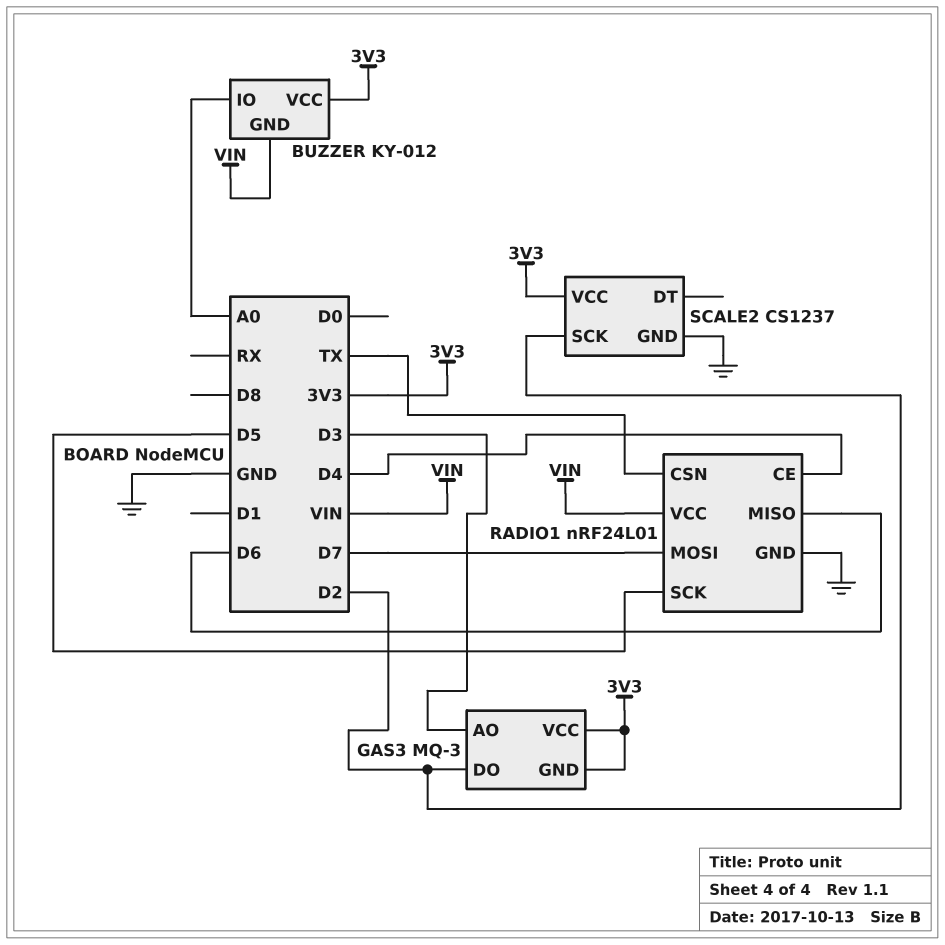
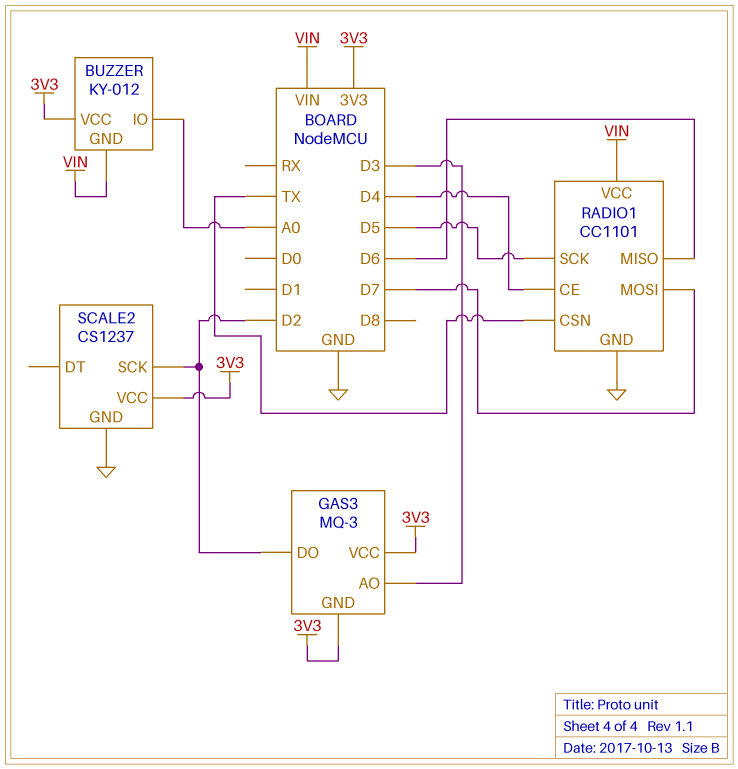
RADIO1: nRF24L01 -> CC1101

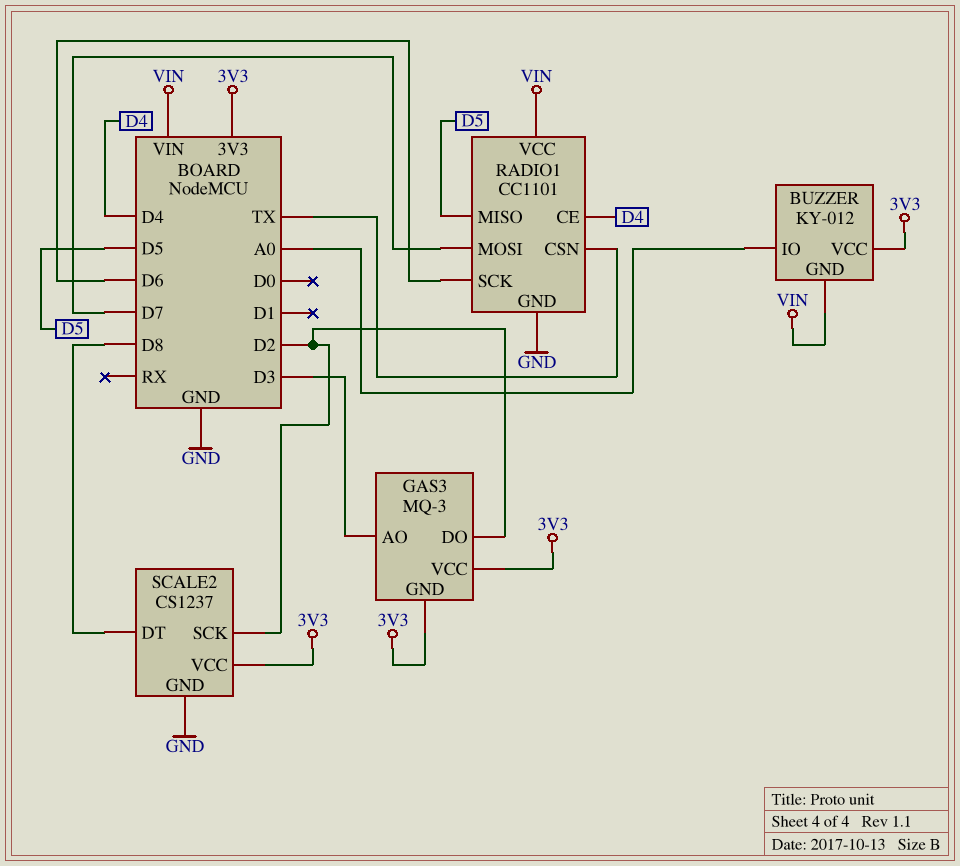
RADIO1 pin MISO: D6 -> D5
RADIO1 pin SCK: D5 -> D6
SCALE2 pin DT: none -> D8

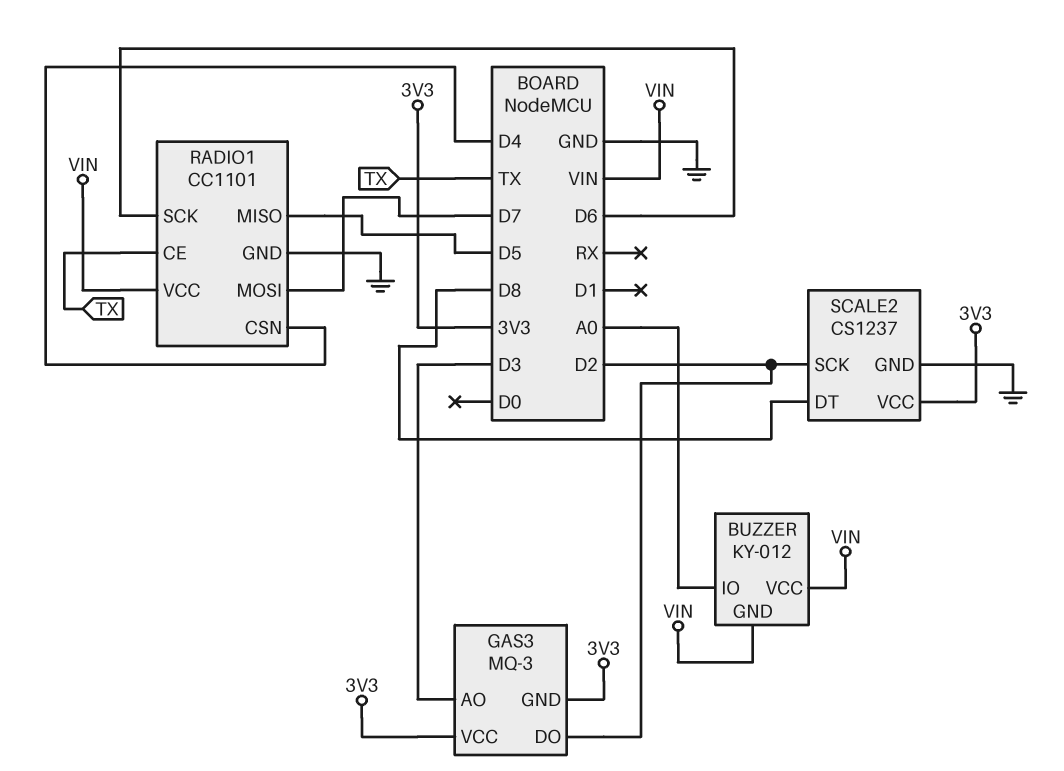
BUZZER pin VCC: 3V3 -> VIN
RADIO1 pin CE: D4 -> TX
RADIO1 pin CSN: TX -> D4

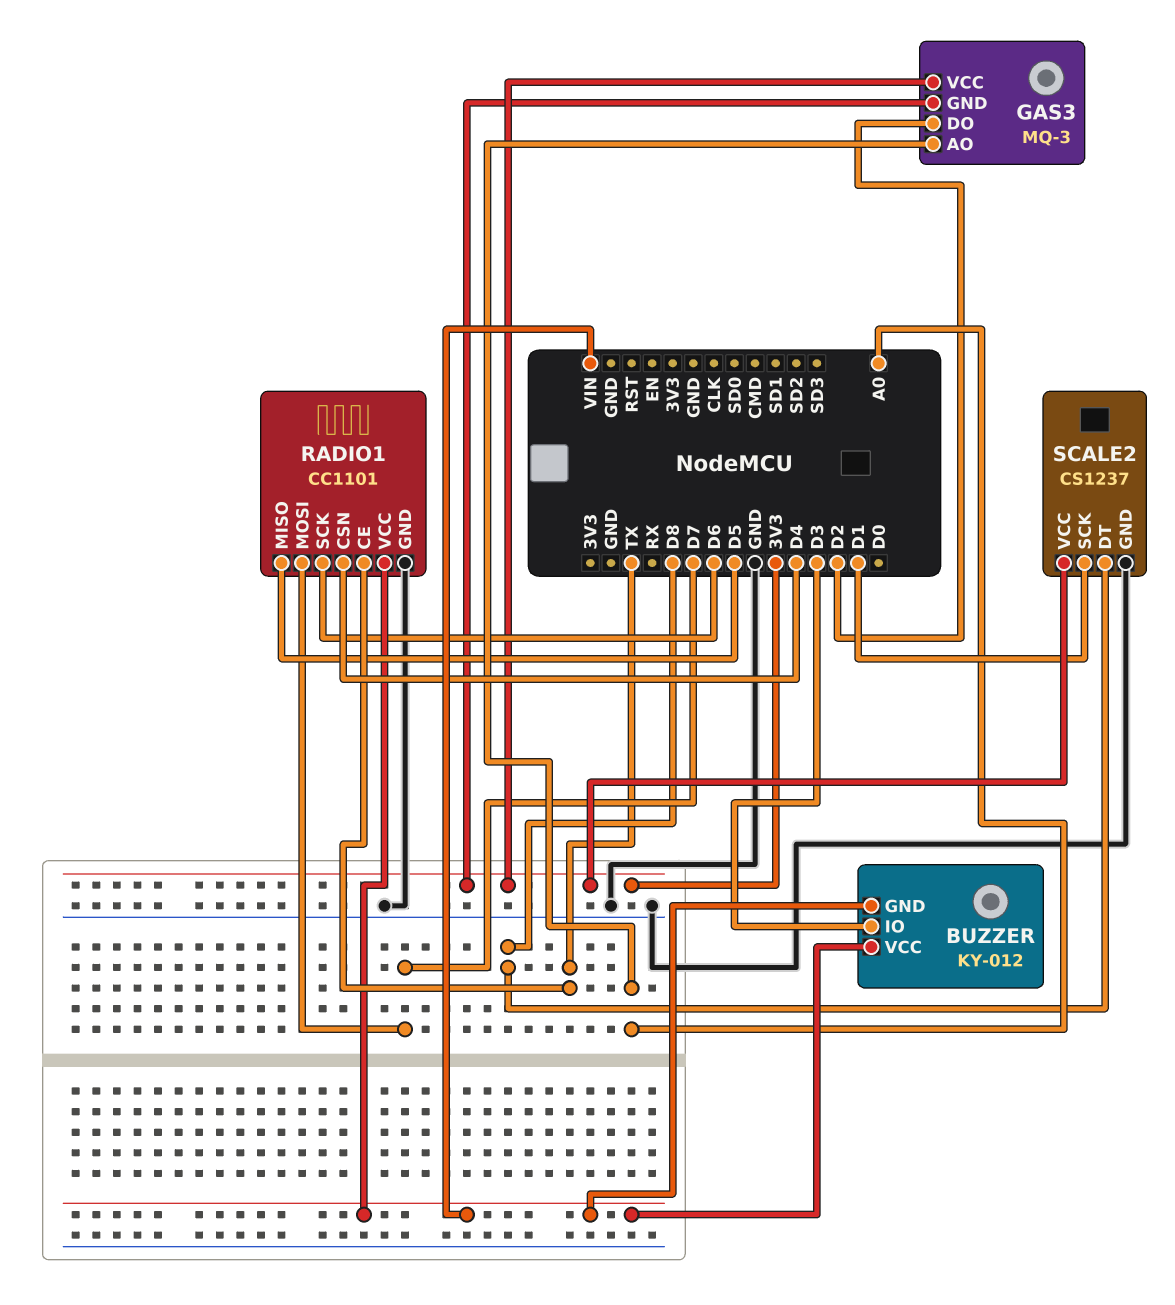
BUZZER pin IO: A0 -> D3
GAS3 pin AO: D3 -> A0
SCALE2 pin SCK: D2 -> D1

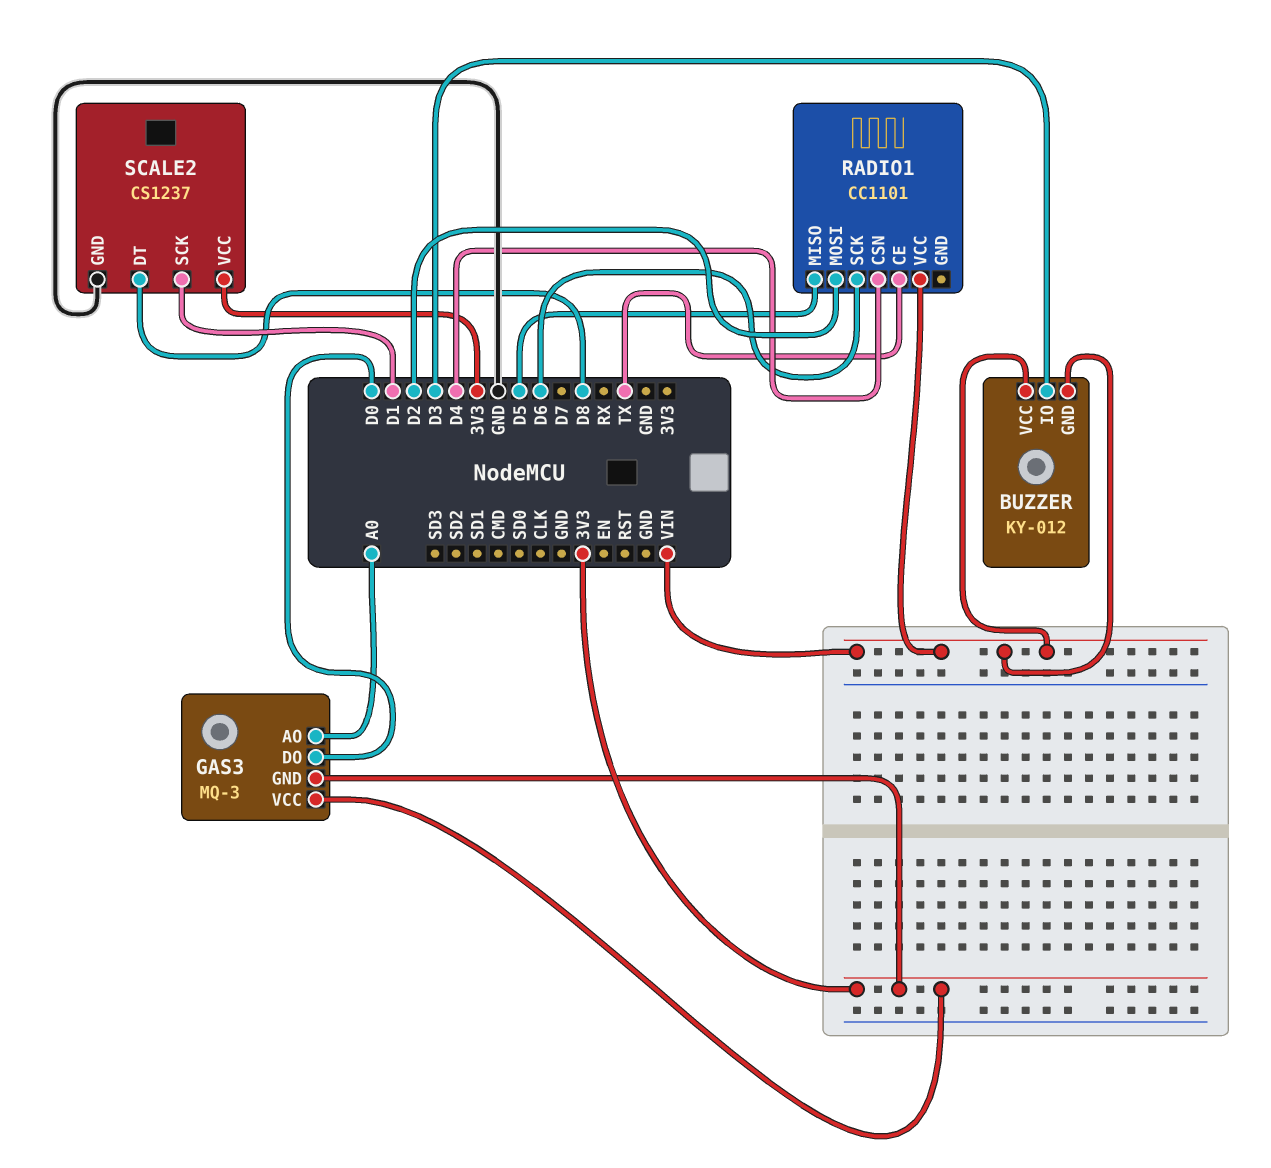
GAS3 pin DO: D2 -> D0
RADIO1 pin GND: GND -> none
RADIO1 pin MOSI: D7 -> D2

